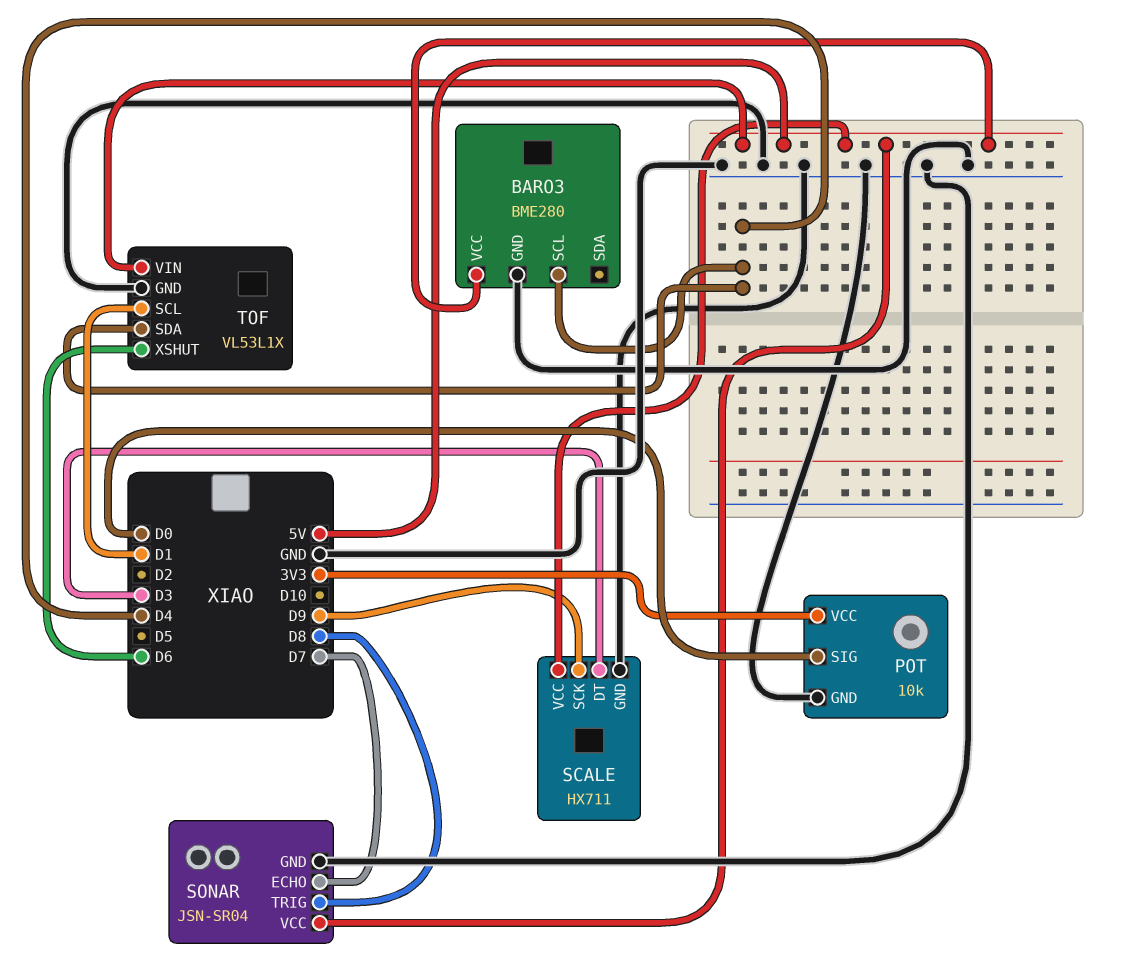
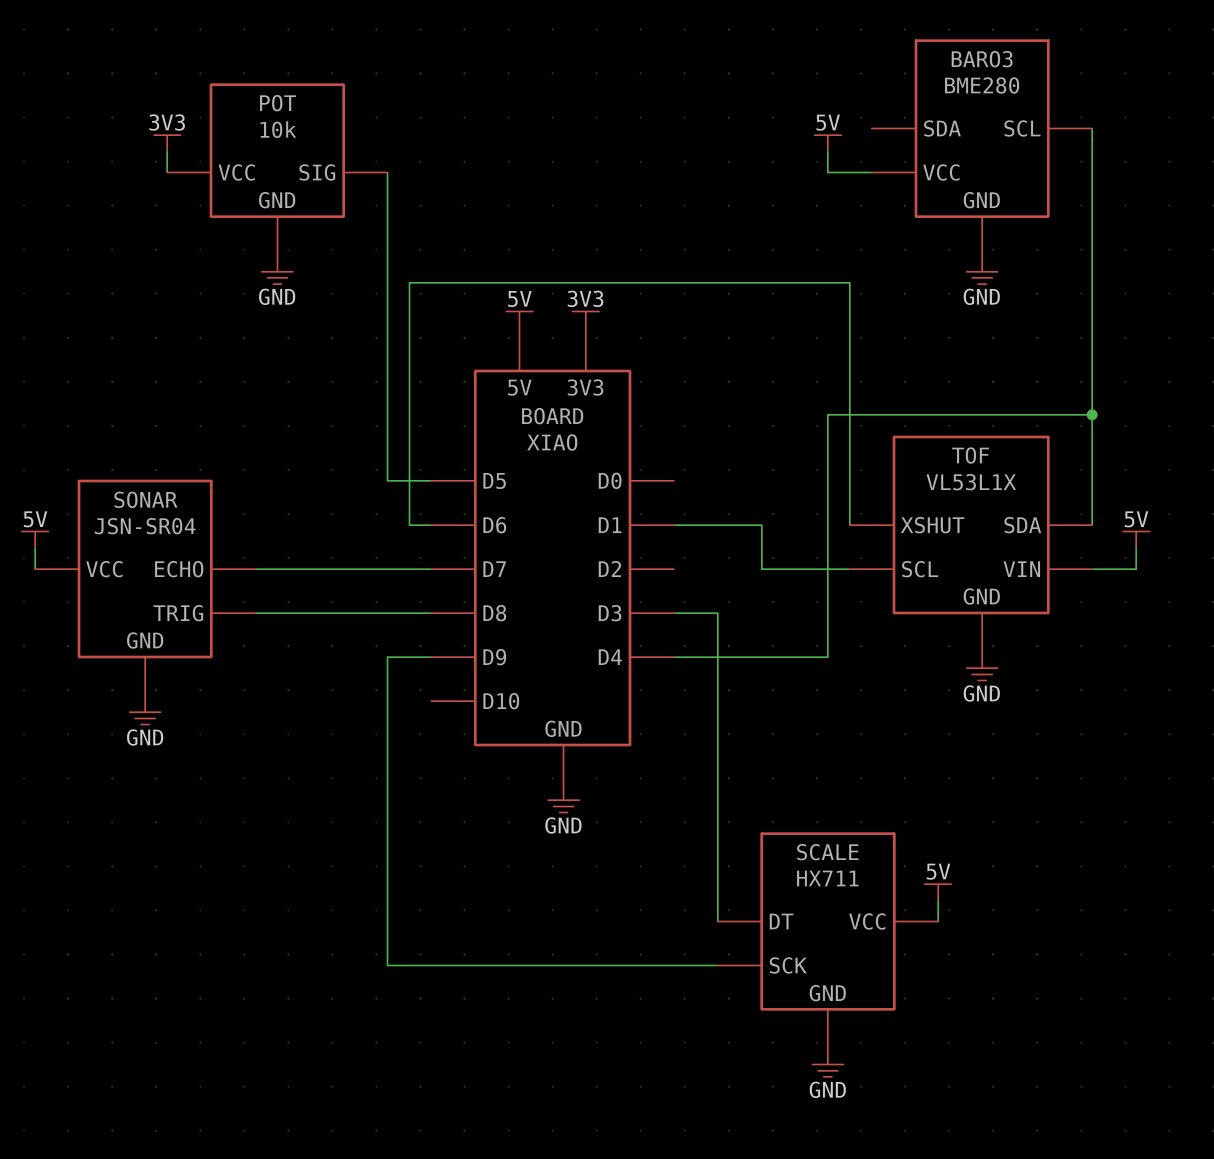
POT pin SIG: D0 -> D5

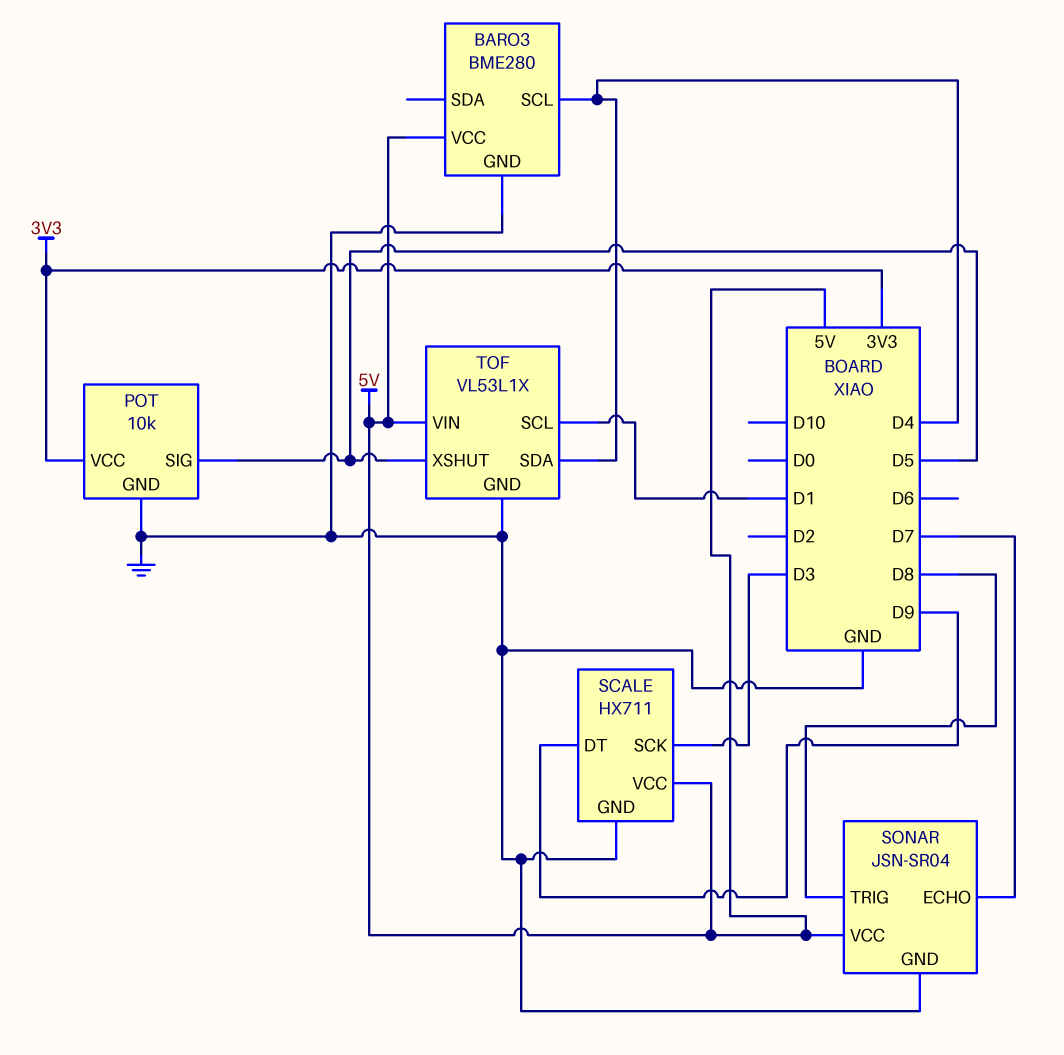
SCALE pin DT: D3 -> D9
SCALE pin SCK: D9 -> D3
TOF pin XSHUT: D6 -> D5

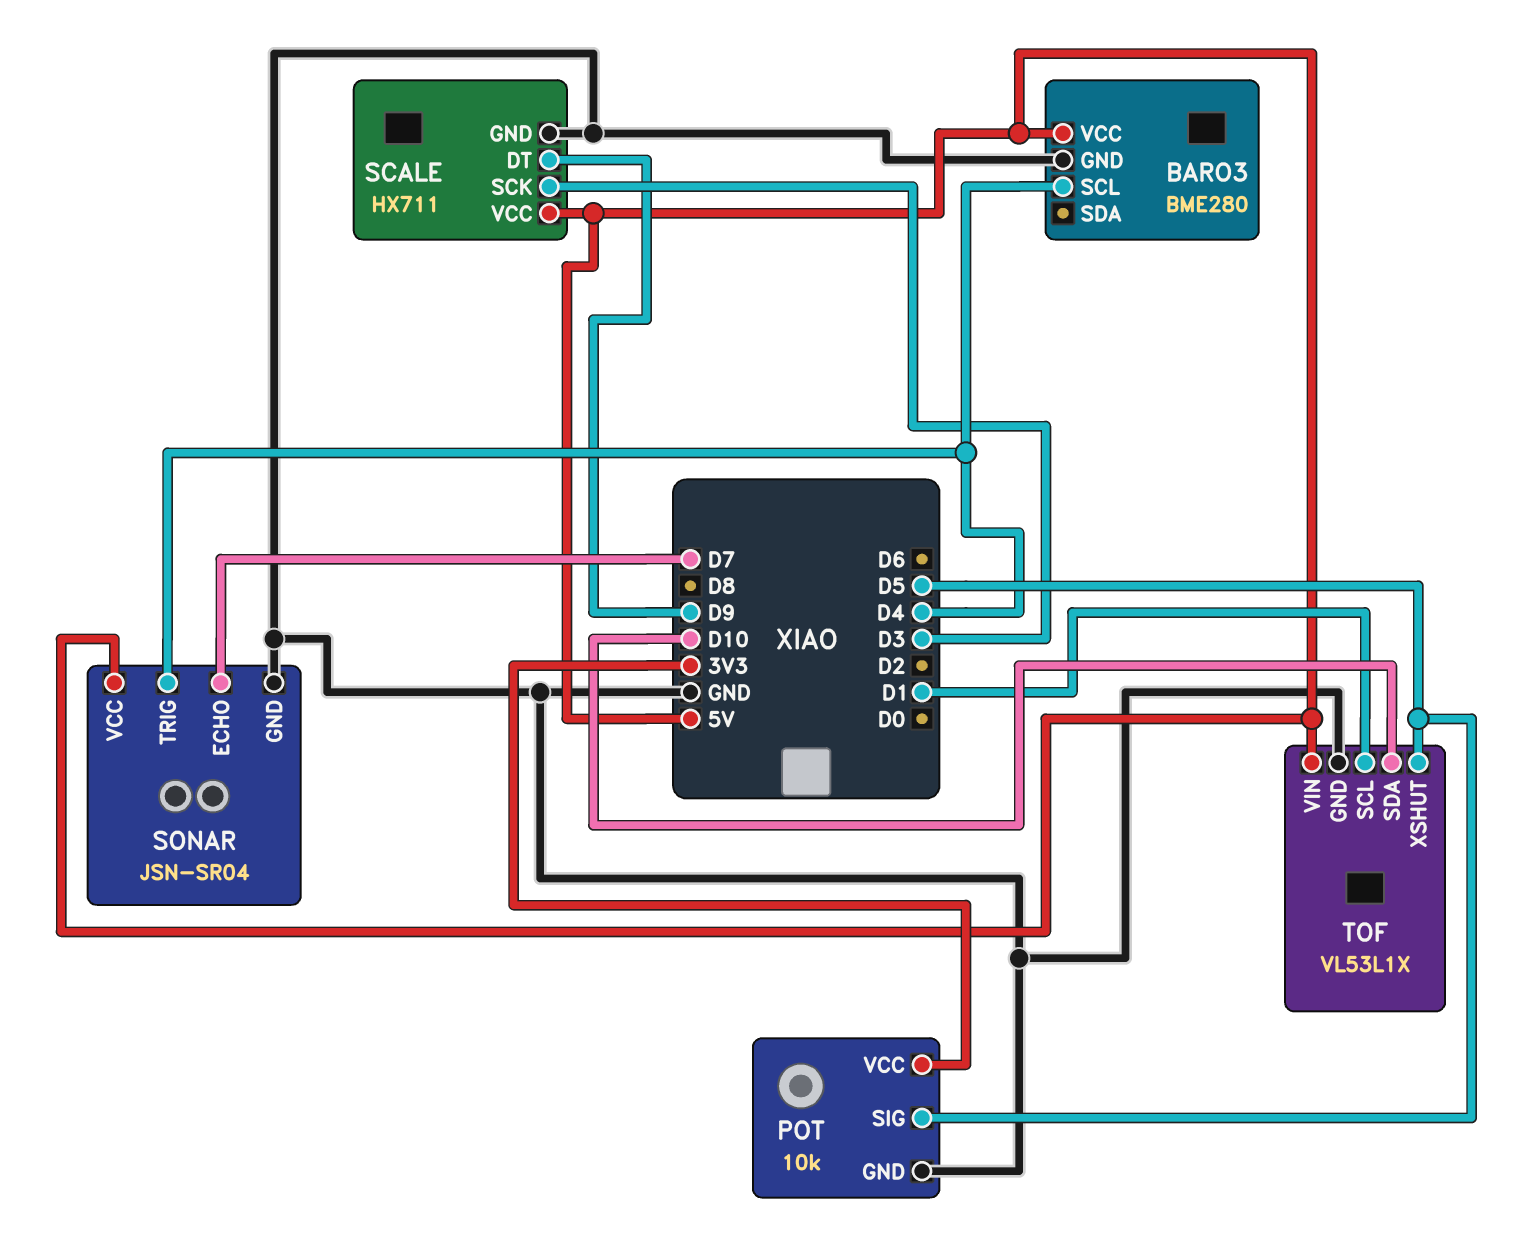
SONAR pin TRIG: D8 -> D4
TOF pin SDA: D4 -> D10

